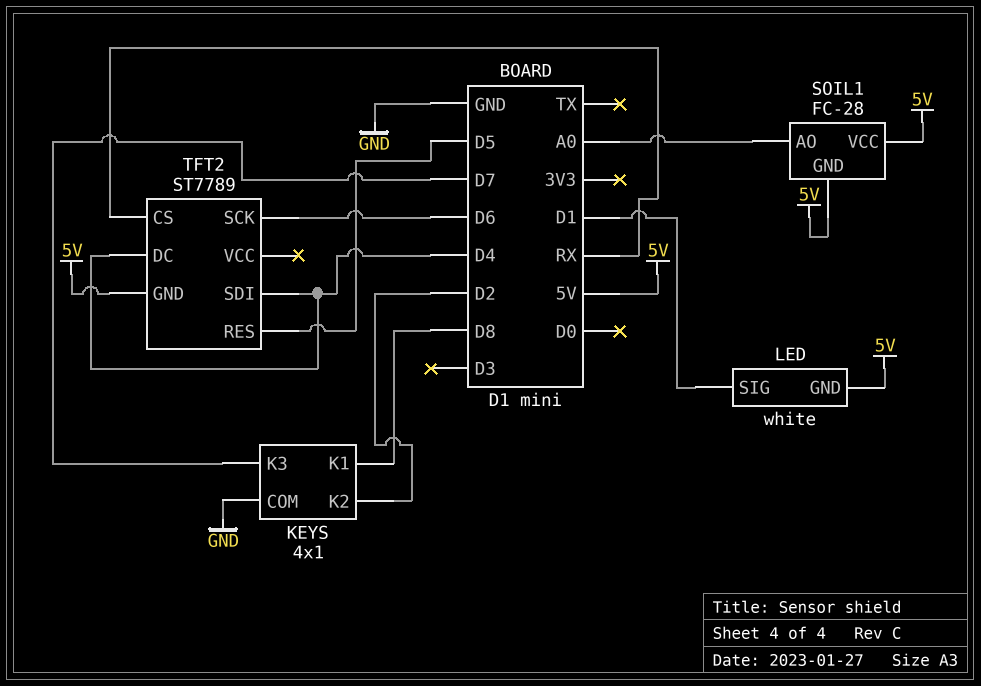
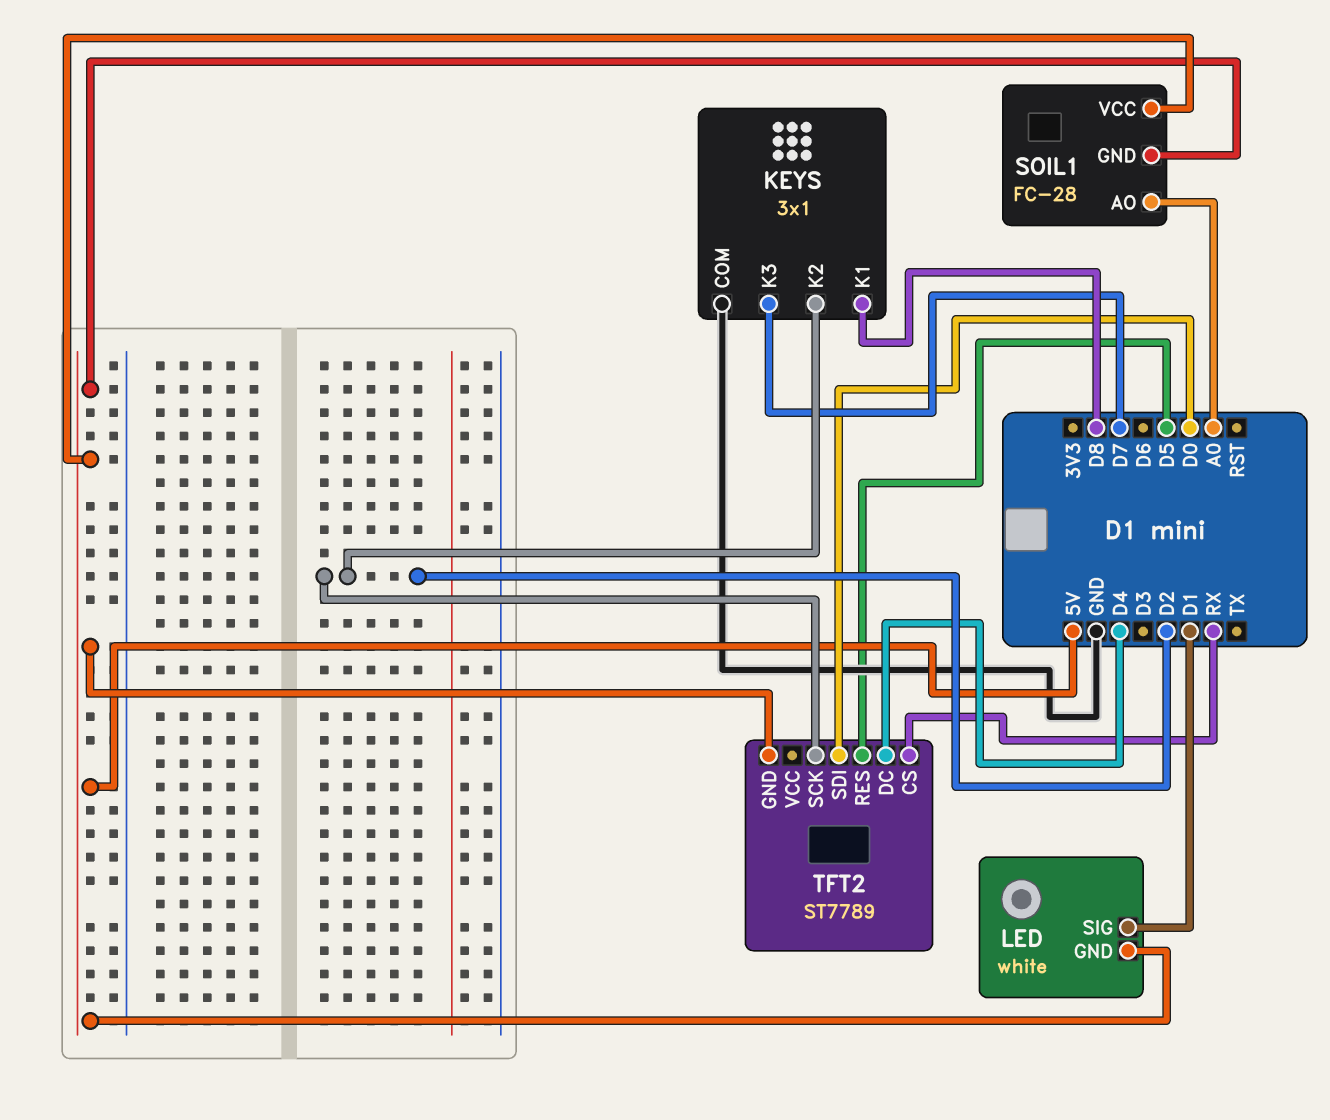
KEYS: 4x1 -> 3x1
TFT2 pin SCK: D6 -> D2
TFT2 pin SDI: D4 -> D0

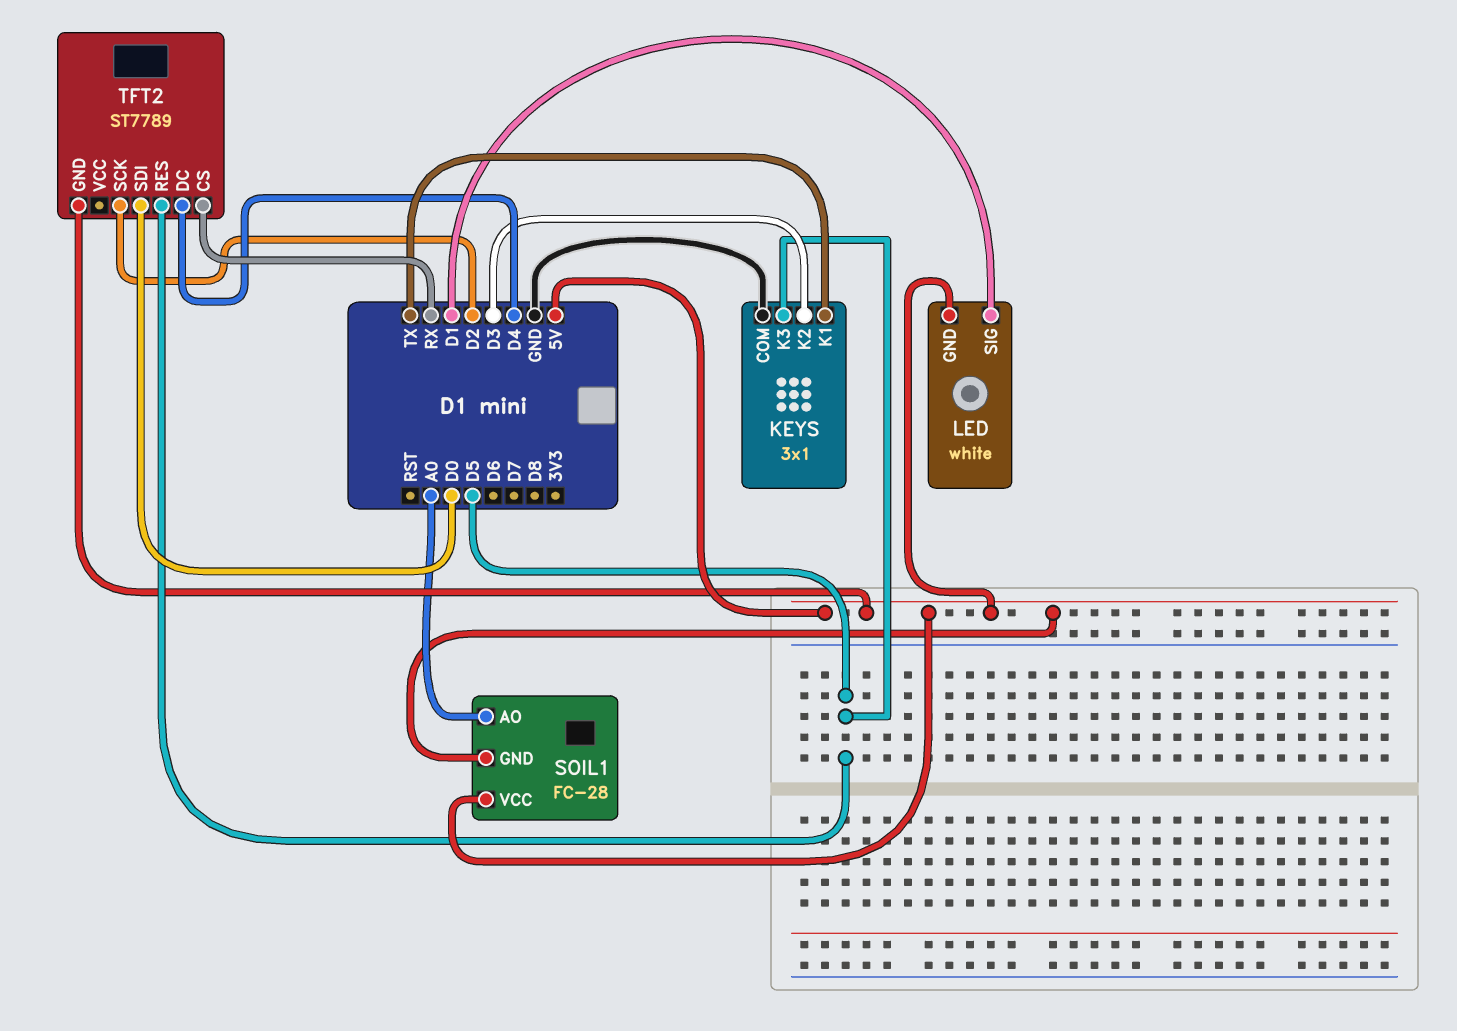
KEYS pin K1: D8 -> TX
KEYS pin K2: D2 -> D3
KEYS pin K3: D7 -> D5

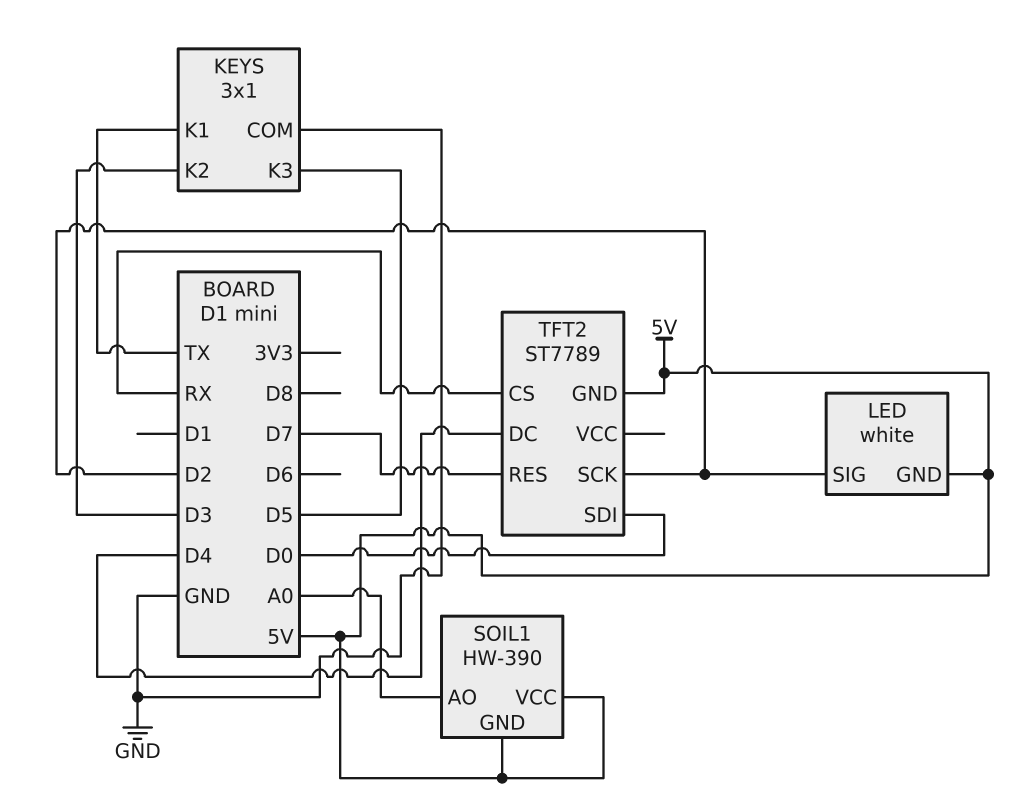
LED pin SIG: D1 -> D2
SOIL1: FC-28 -> HW-390
TFT2 pin RES: D5 -> D7

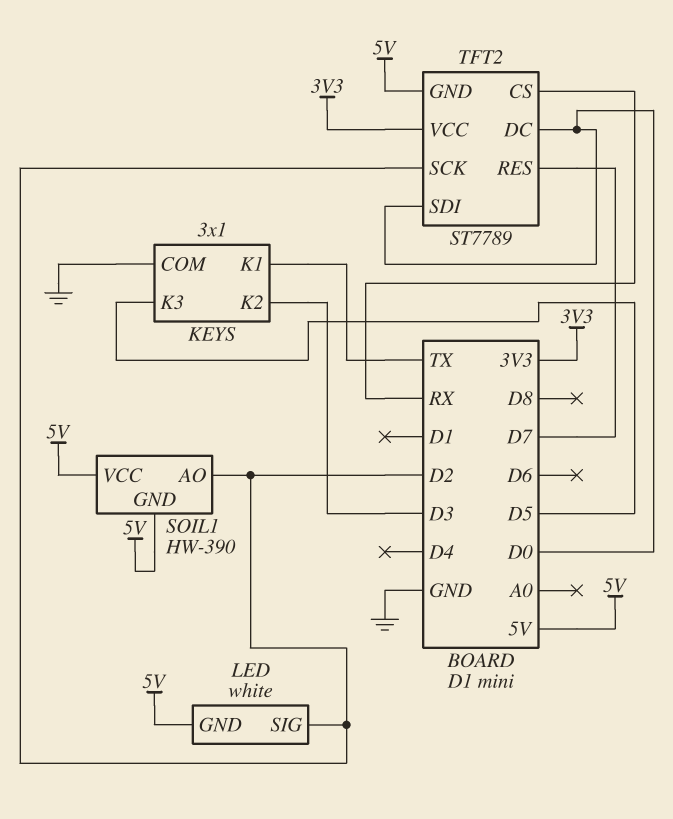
SOIL1 pin AO: A0 -> D2
TFT2 pin DC: D4 -> D0
TFT2 pin VCC: none -> 3V3

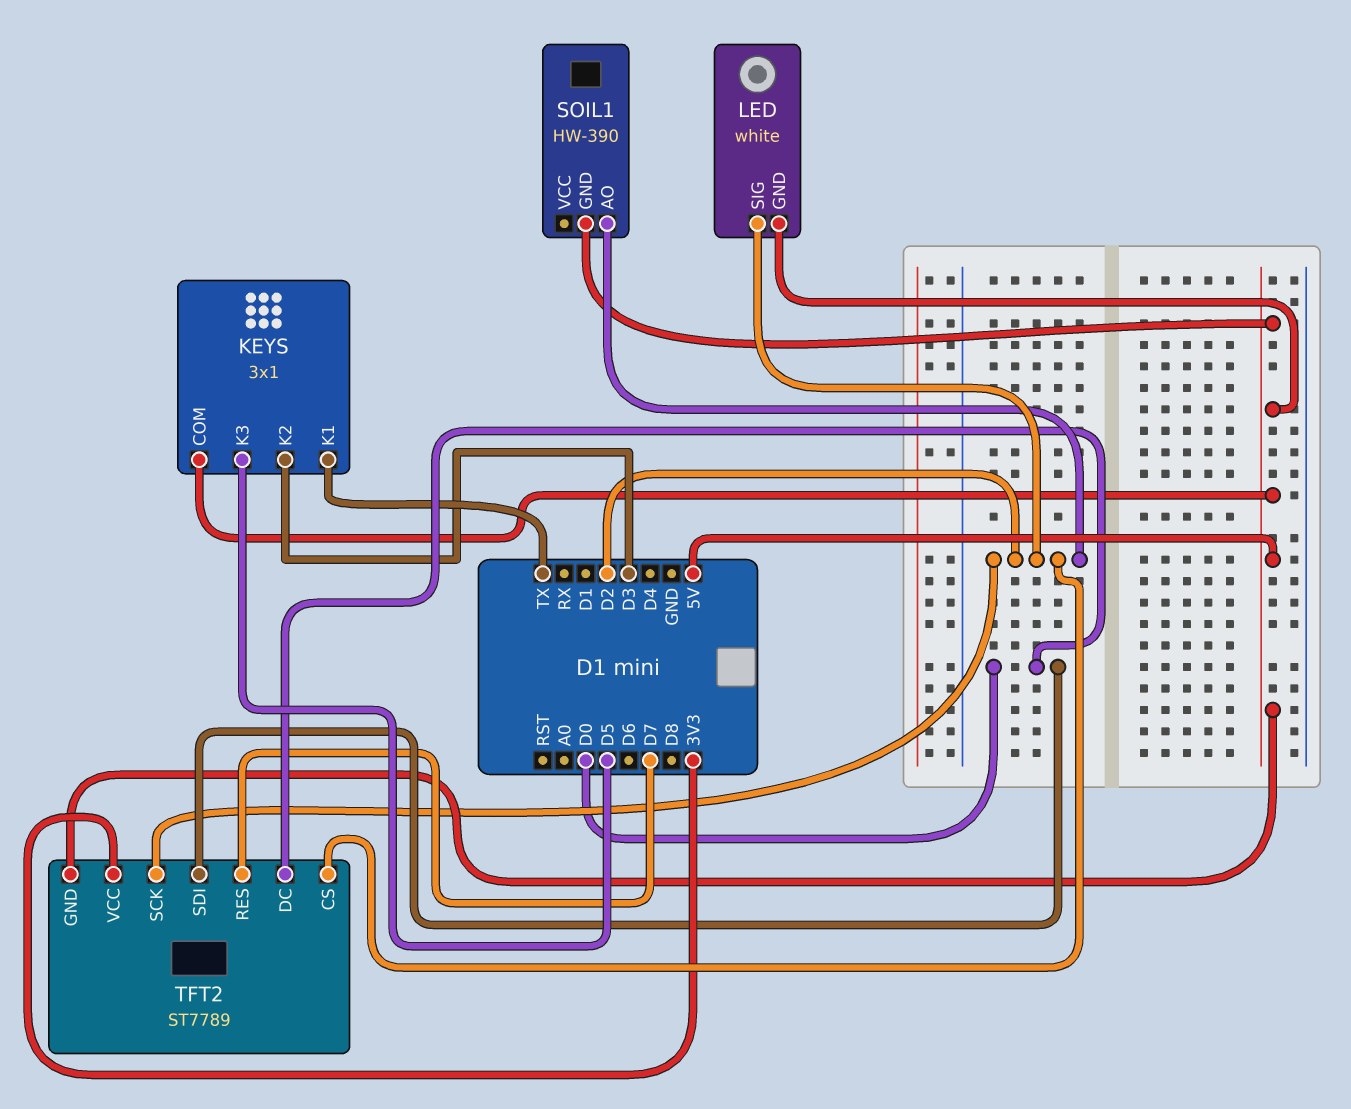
KEYS pin COM: GND -> 5V
SOIL1 pin VCC: 5V -> none
TFT2 pin CS: RX -> D2

